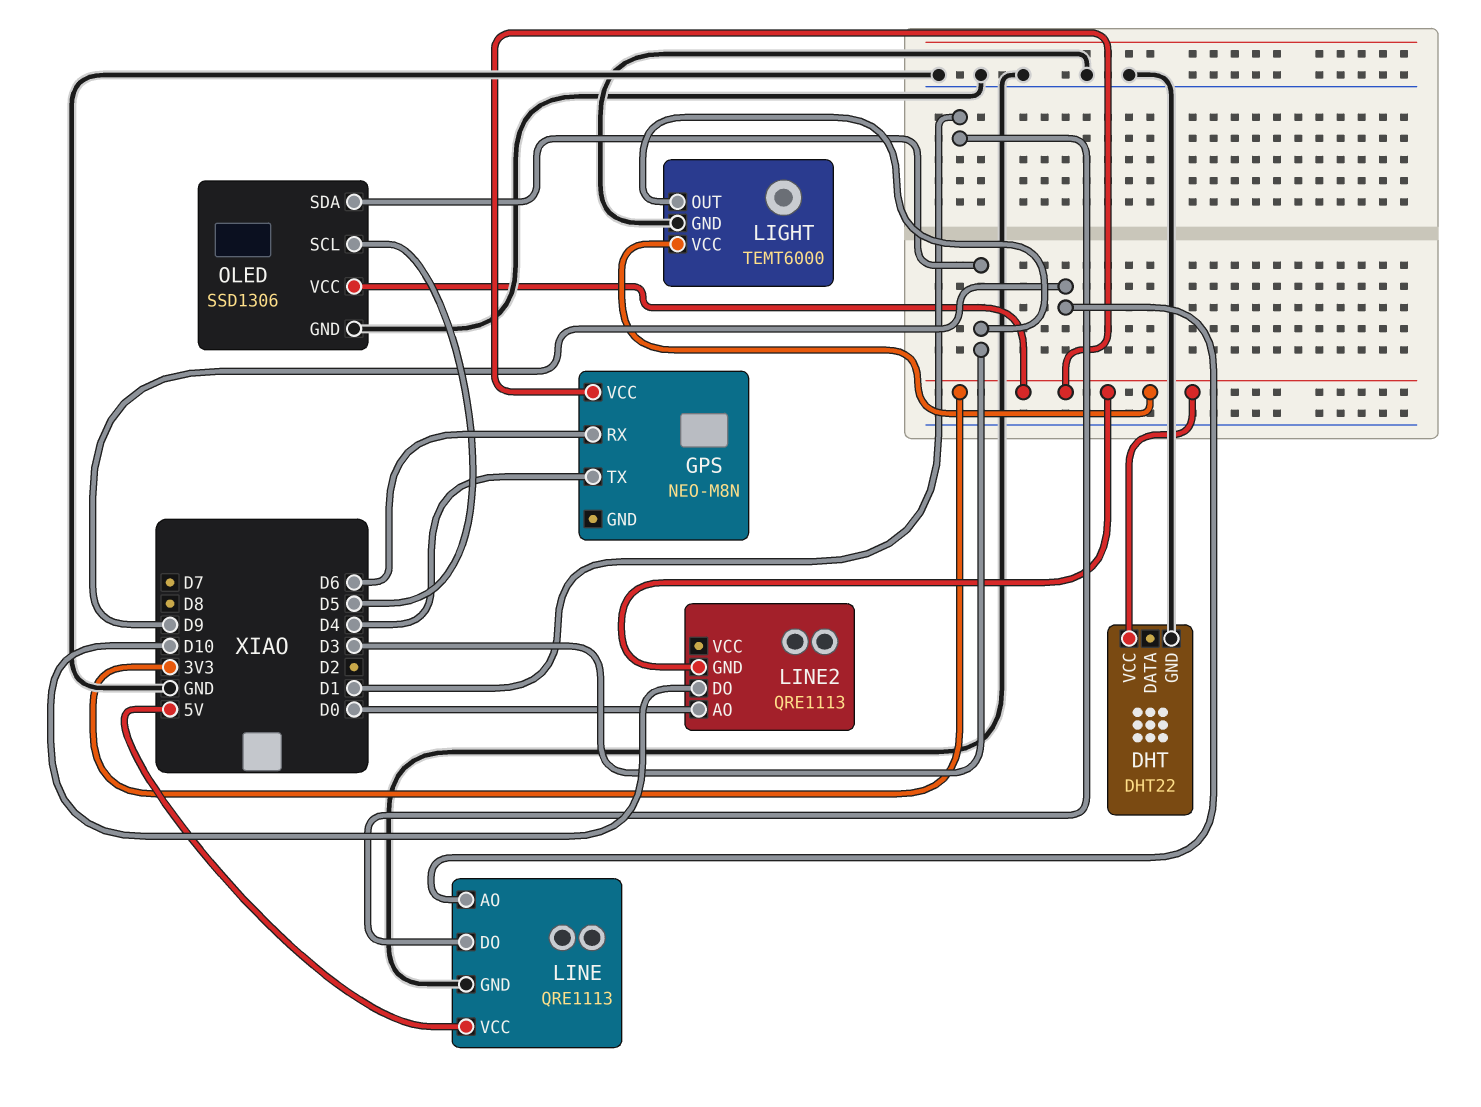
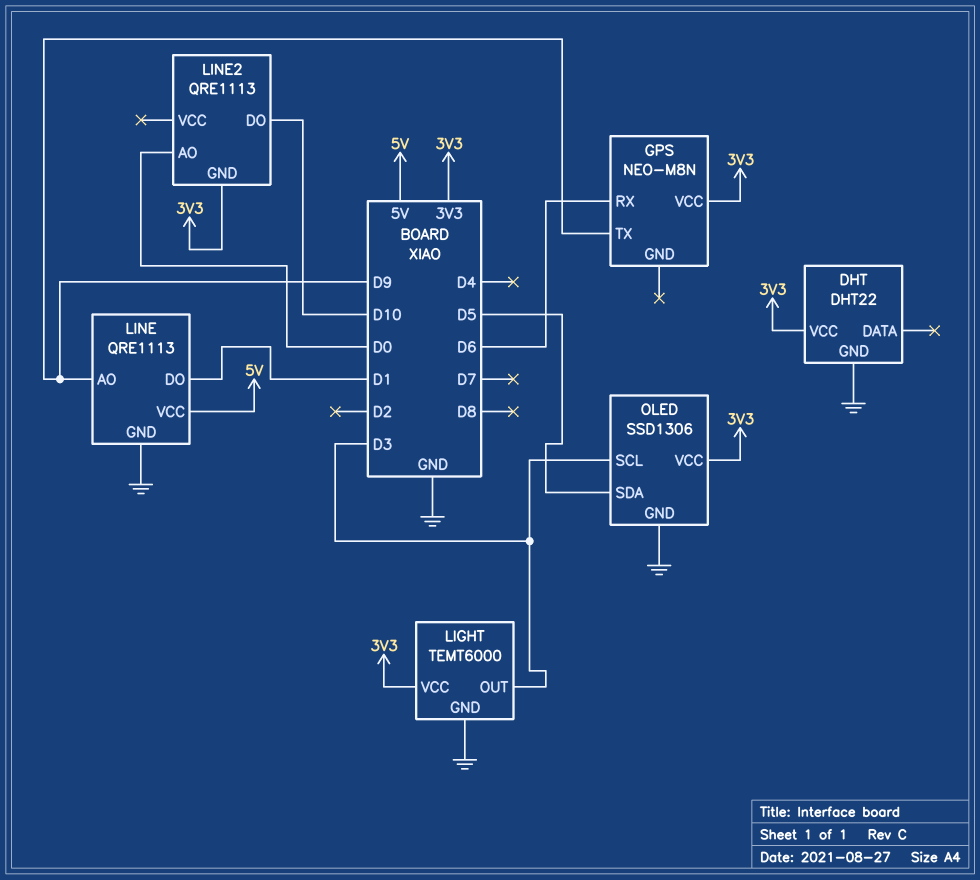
GPS pin TX: D4 -> D9
OLED pin SCL: D5 -> D3
OLED pin SDA: D3 -> D5

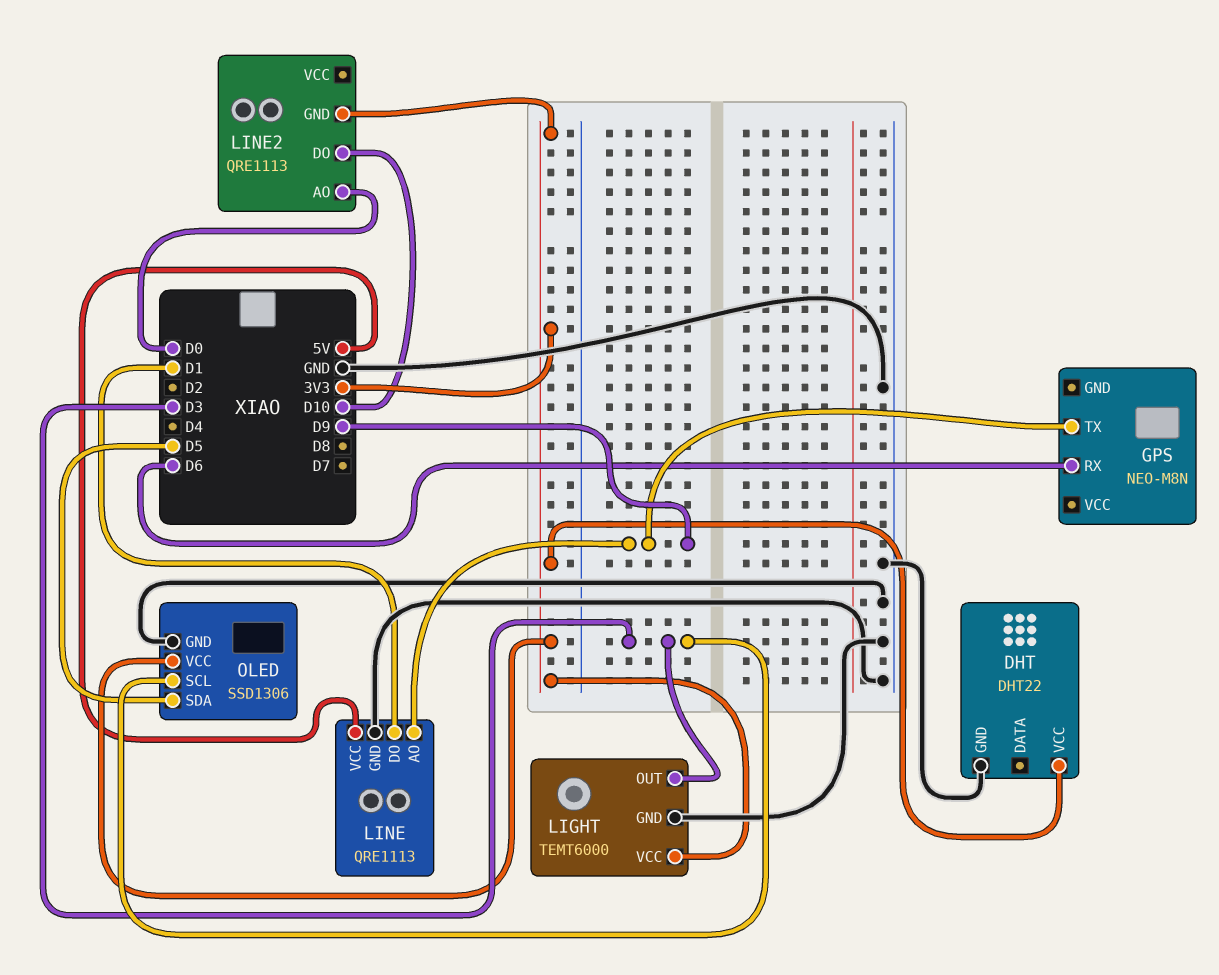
GPS pin VCC: 3V3 -> none

